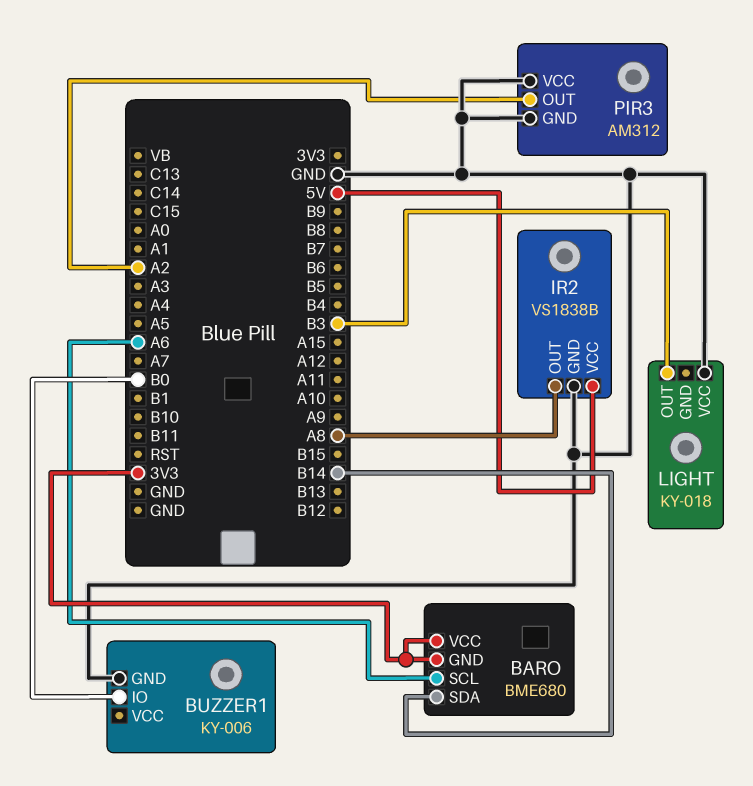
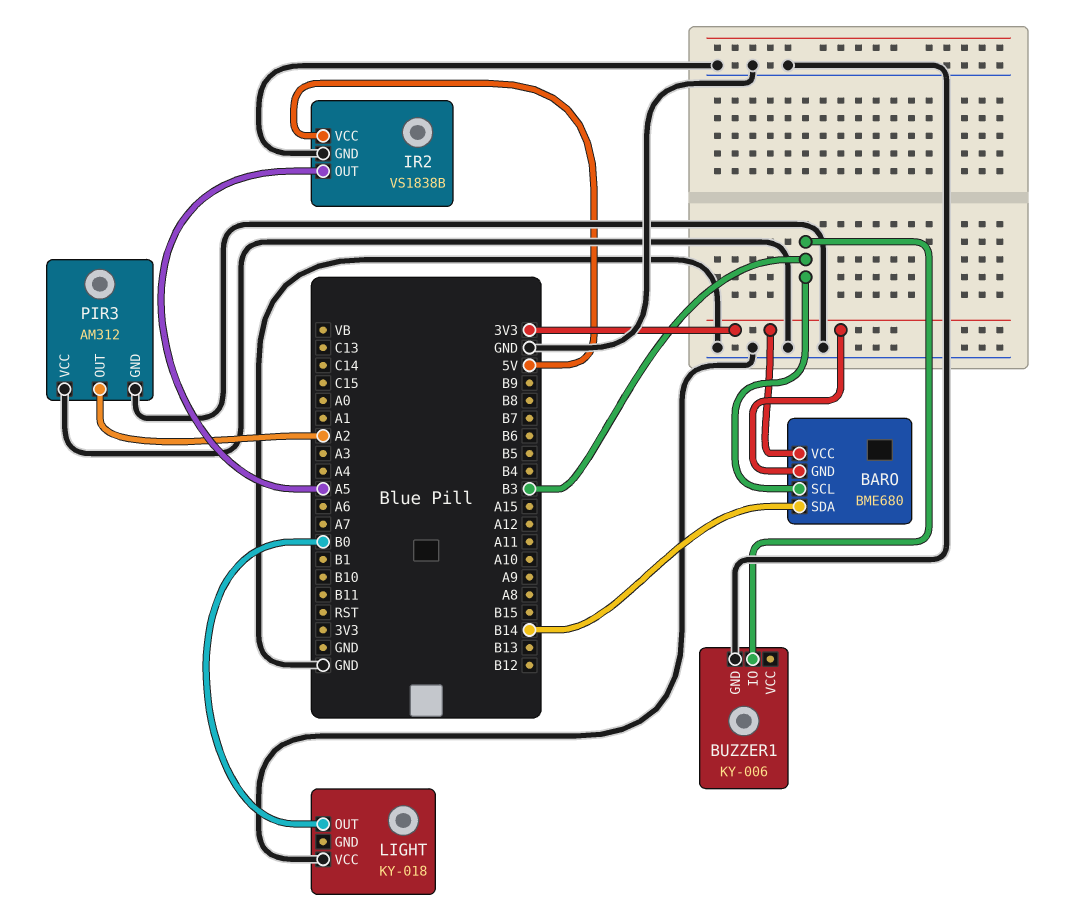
BARO pin SCL: A6 -> B3
BUZZER1 pin IO: B0 -> B3
IR2 pin OUT: A8 -> A5
LIGHT pin OUT: B3 -> B0

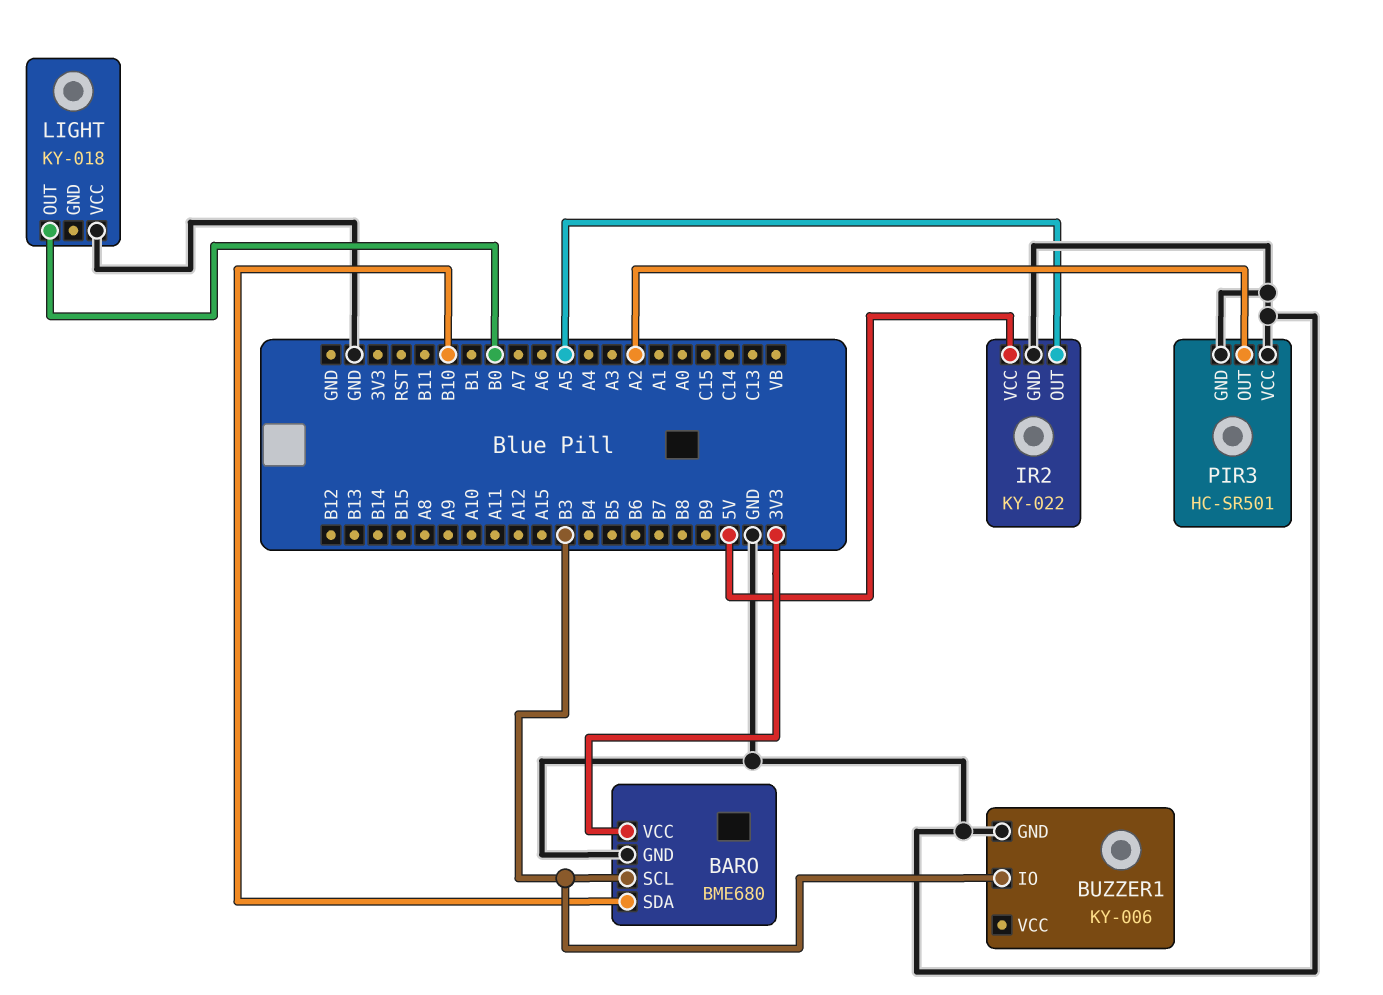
BARO pin GND: 3V3 -> GND
BARO pin SDA: B14 -> B10
IR2: VS1838B -> KY-022
PIR3: AM312 -> HC-SR501

